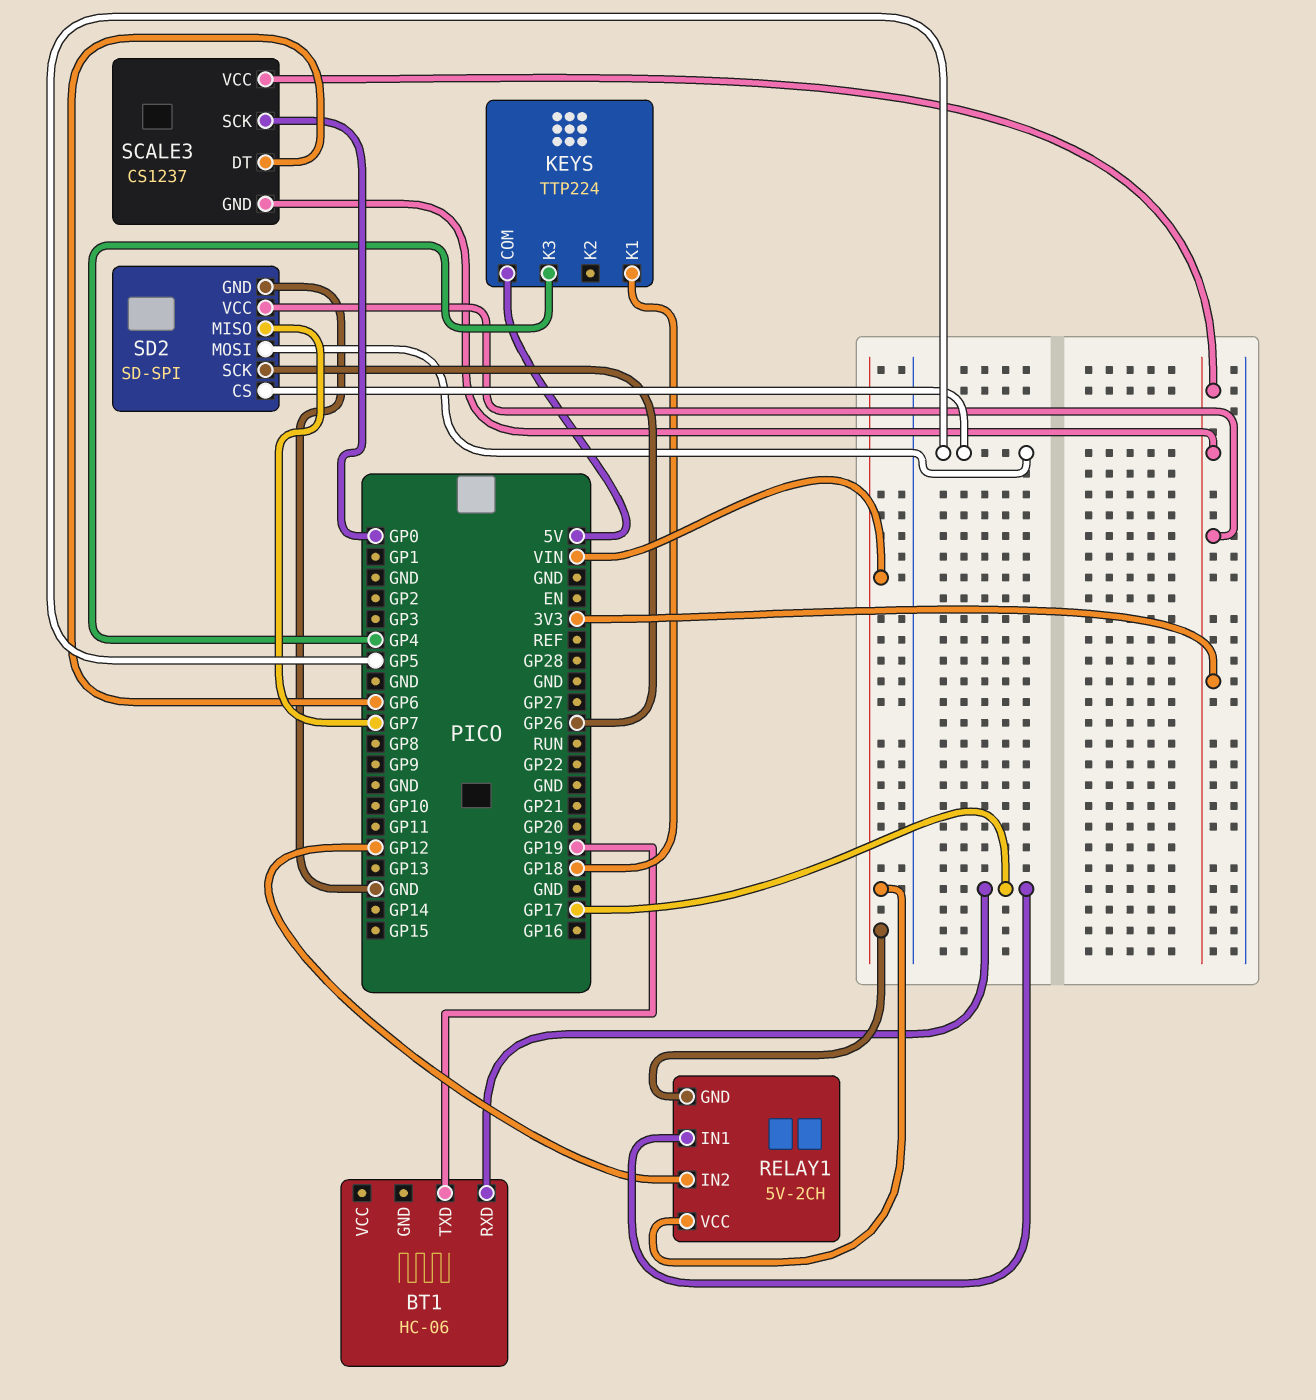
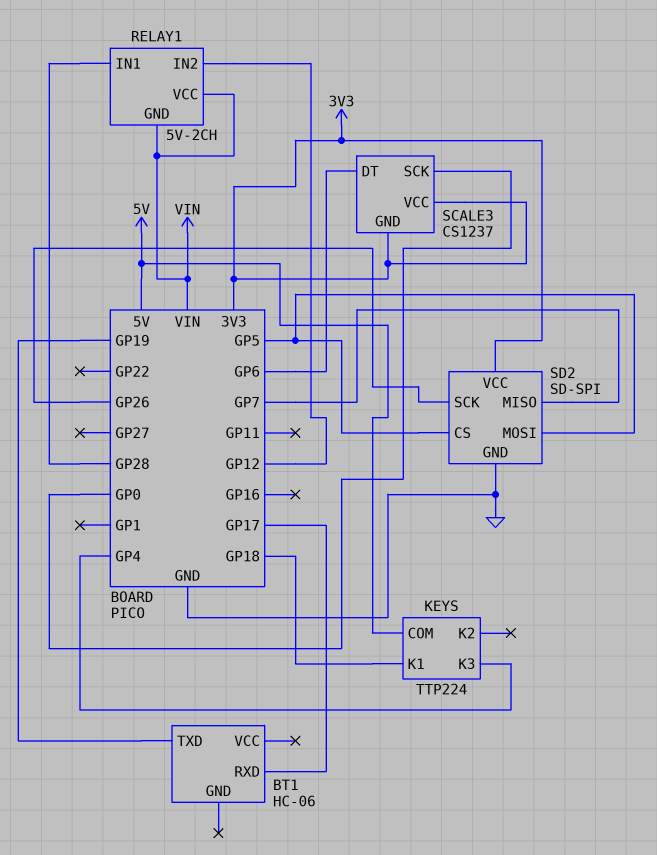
RELAY1 pin IN1: GP17 -> GP28

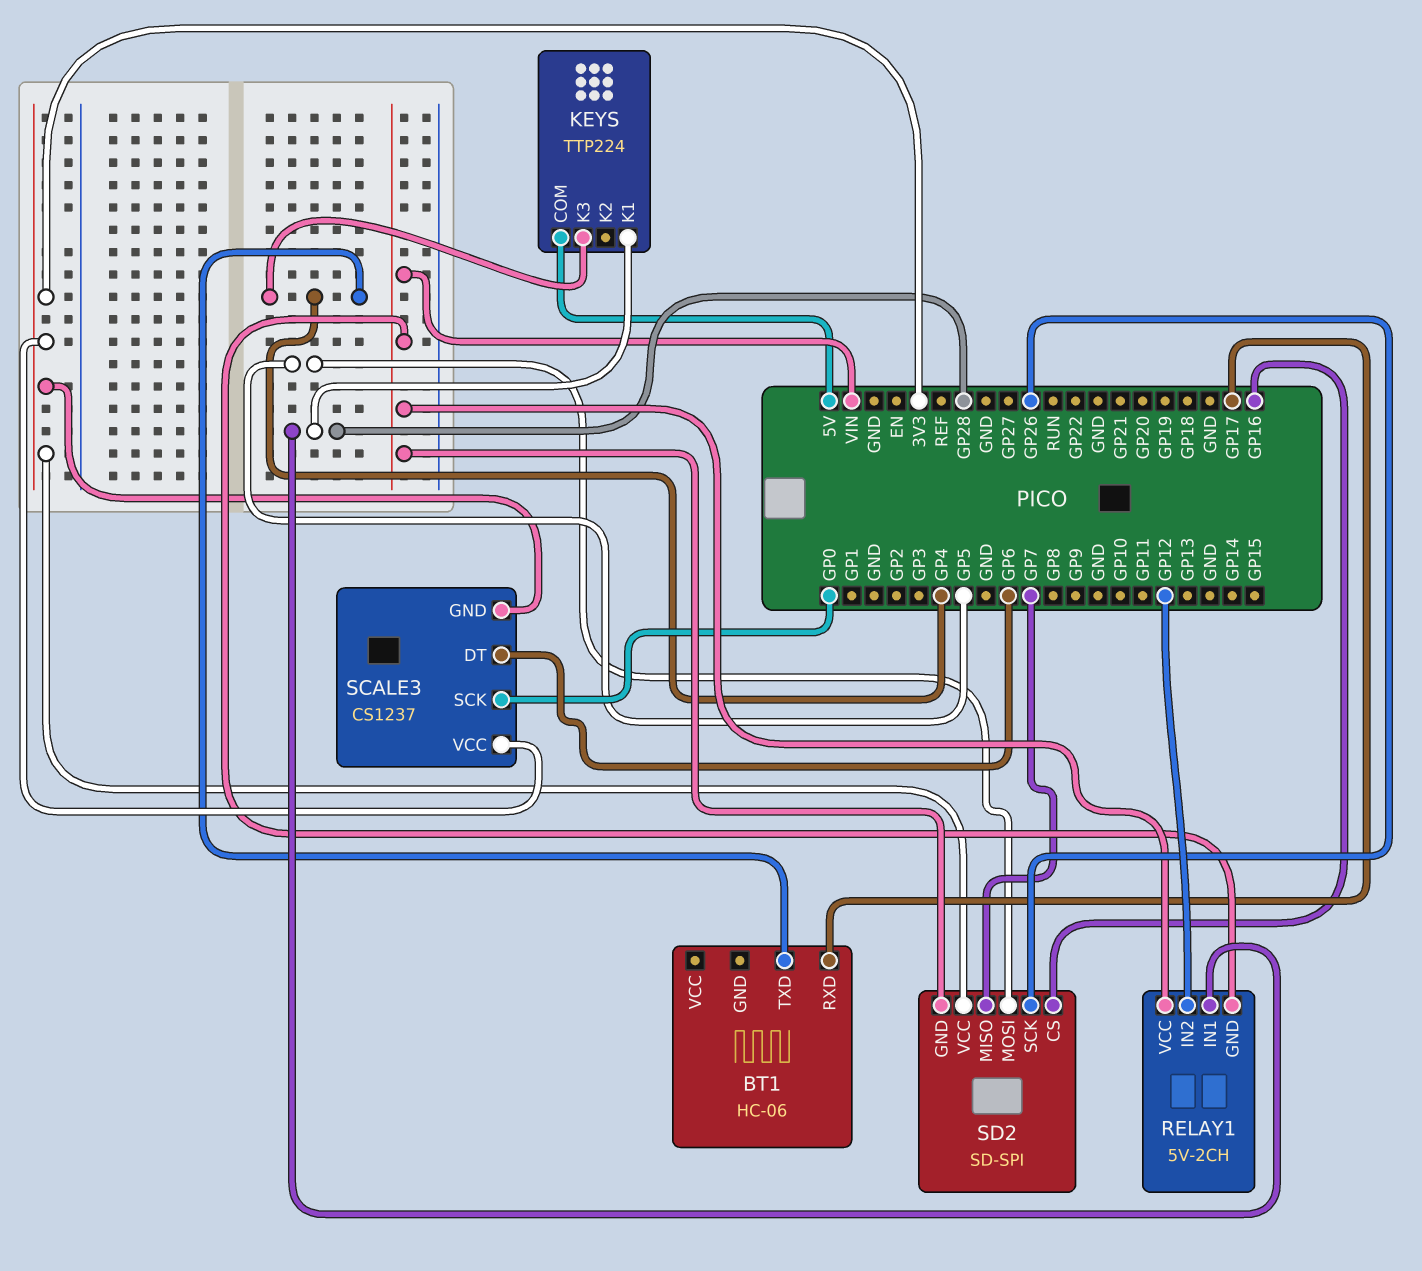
BT1 pin TXD: GP19 -> GP4
KEYS pin K1: GP18 -> GP28
SD2 pin CS: GP5 -> GP16
SD2 pin GND: GND -> VIN

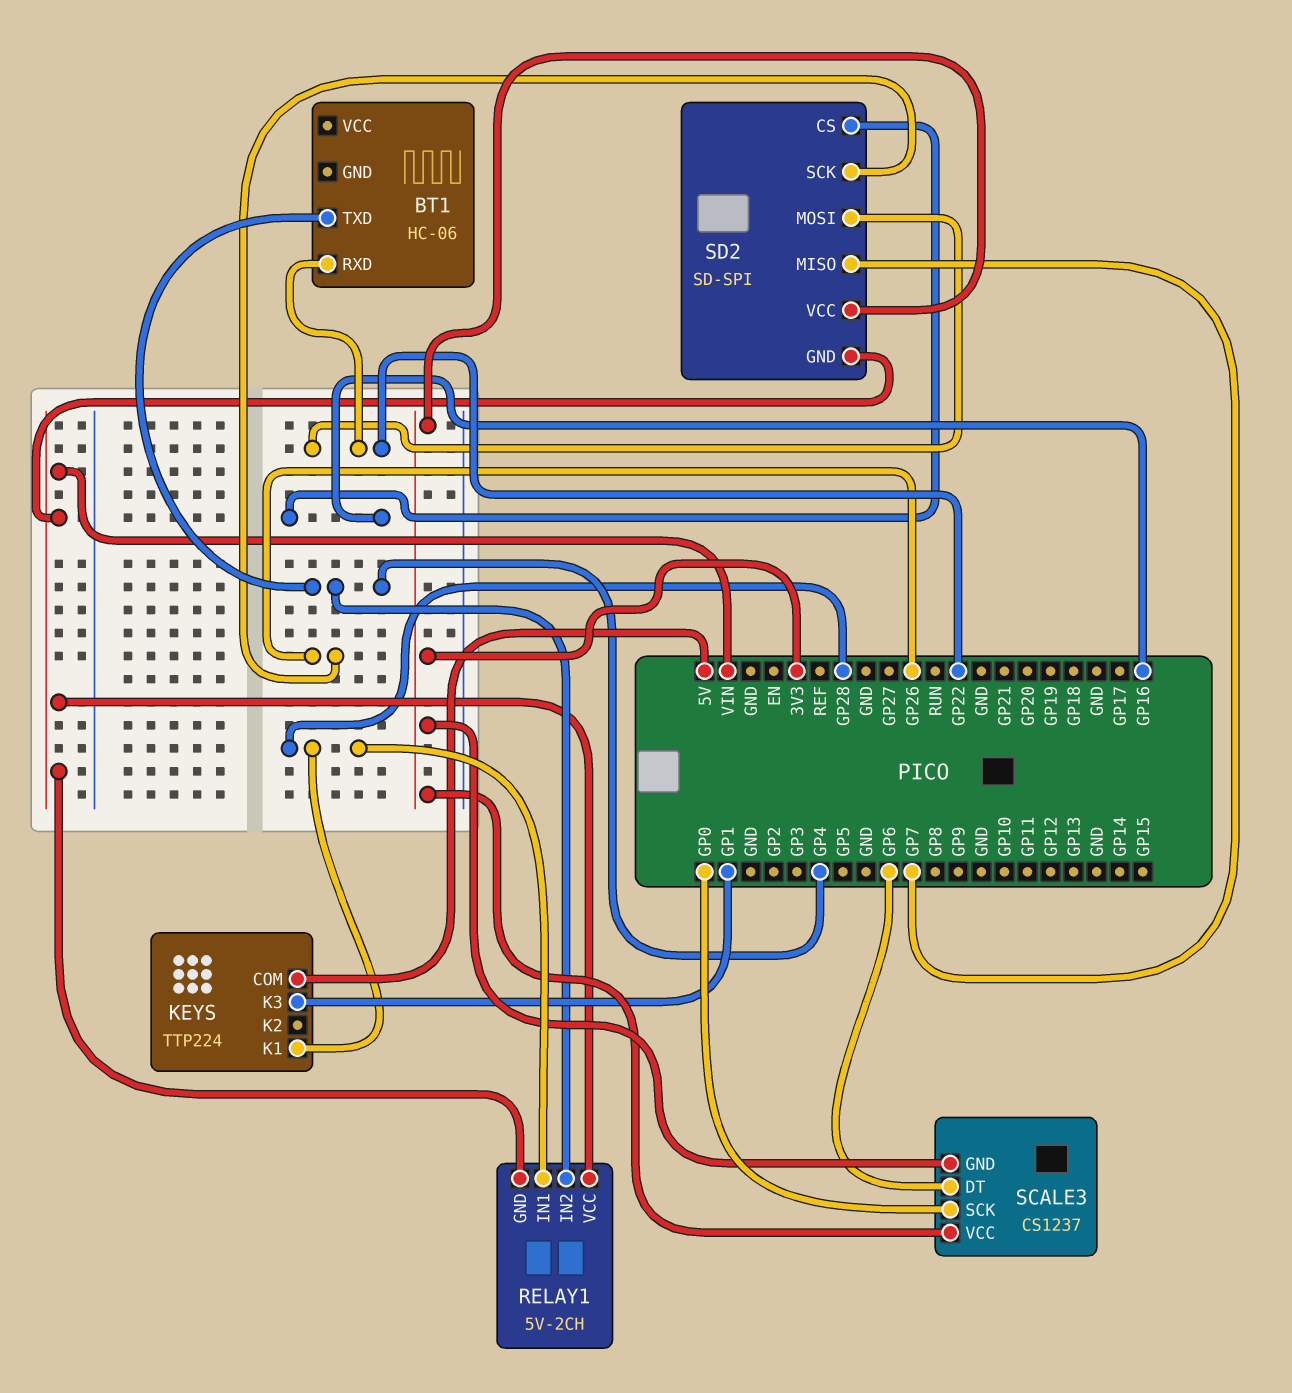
BT1 pin RXD: GP17 -> GP22
KEYS pin K3: GP4 -> GP1
RELAY1 pin IN2: GP12 -> GP4
SD2 pin MOSI: GP5 -> GP22

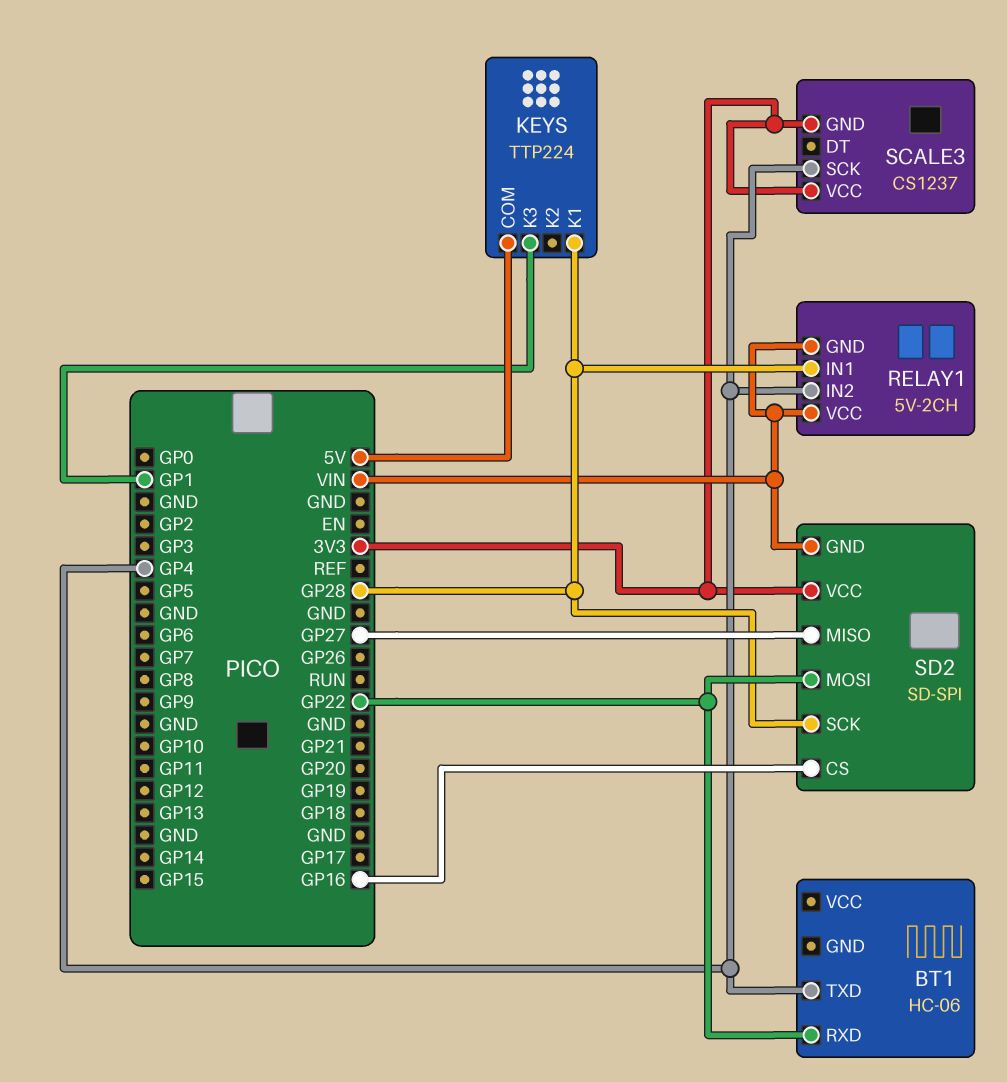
SCALE3 pin DT: GP6 -> none
SCALE3 pin SCK: GP0 -> GP4
SD2 pin MISO: GP7 -> GP27
SD2 pin SCK: GP26 -> GP28

